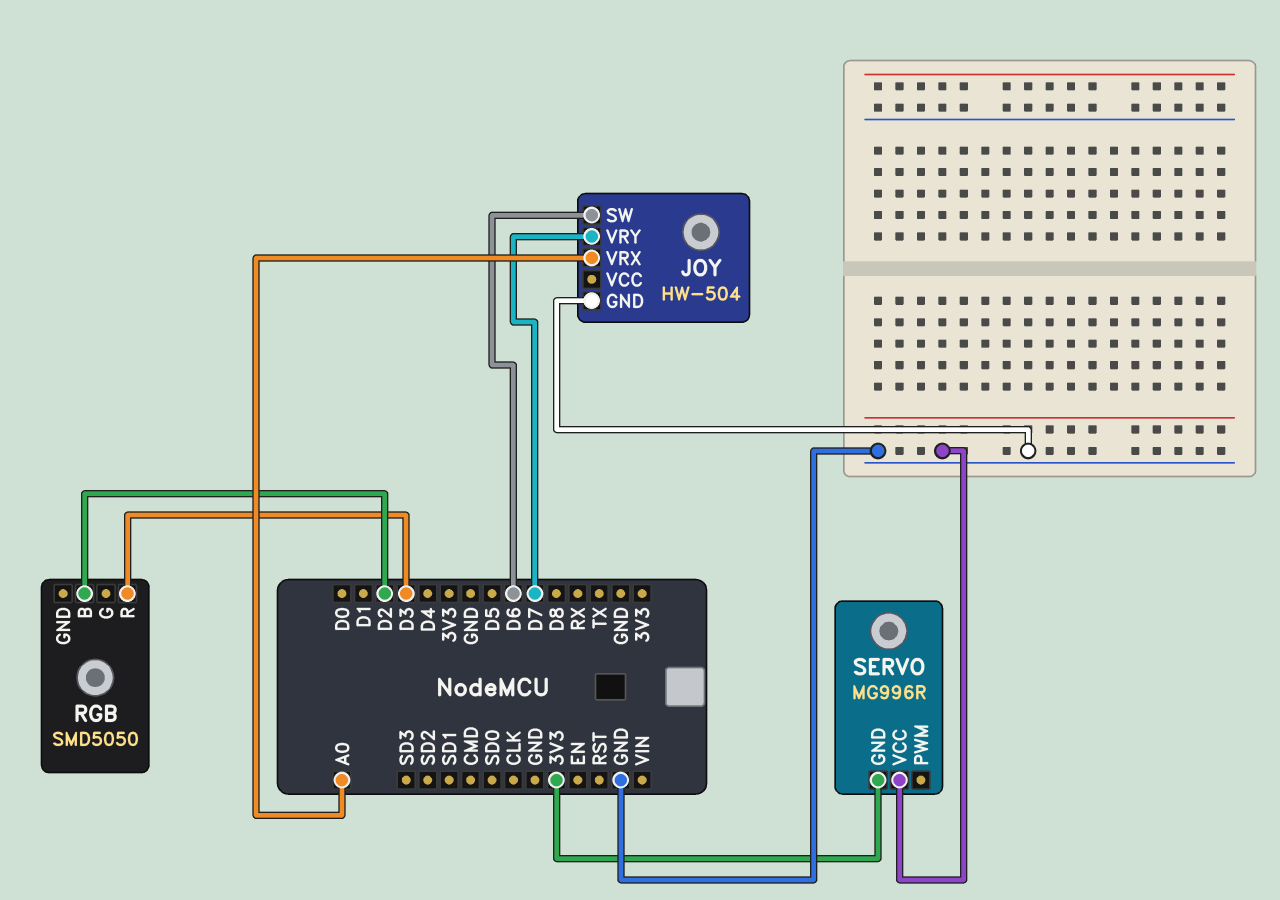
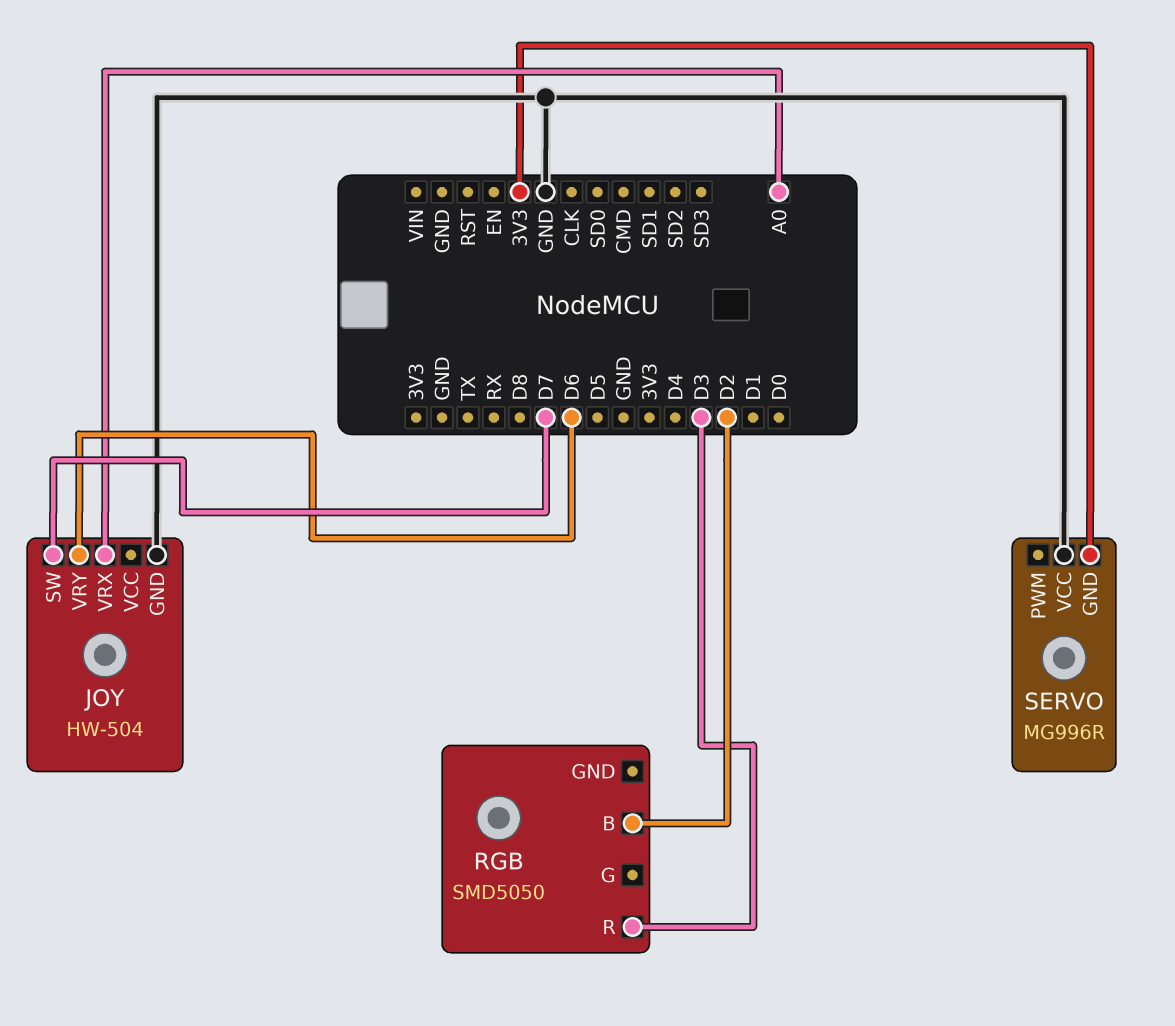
JOY pin SW: D6 -> D7
JOY pin VRY: D7 -> D6

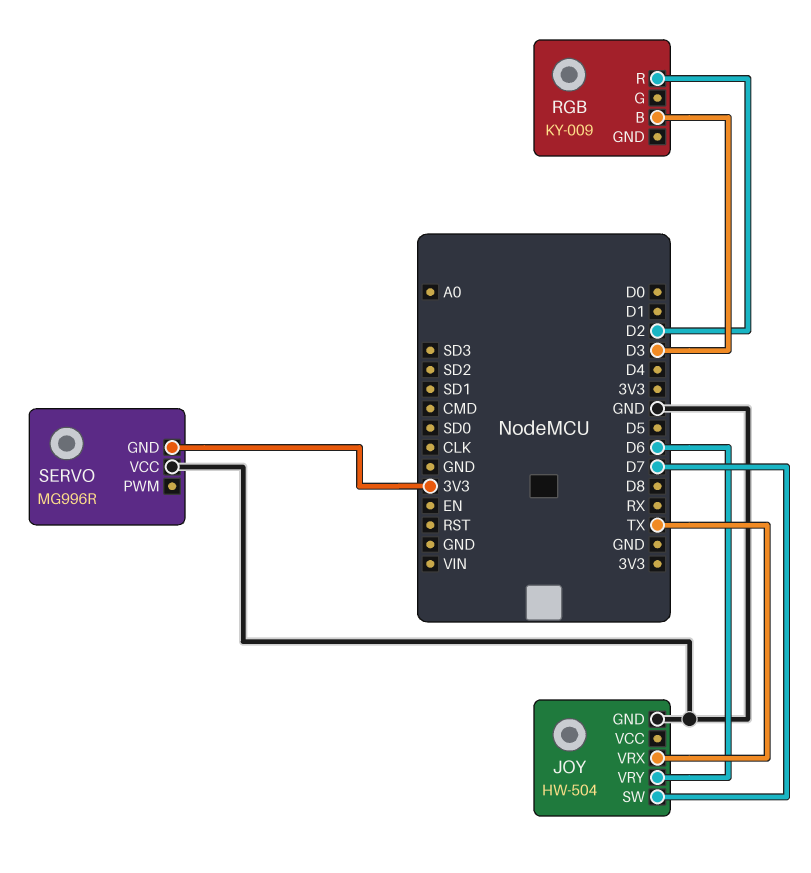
JOY pin VRX: A0 -> TX
RGB: SMD5050 -> KY-009
RGB pin B: D2 -> D3
RGB pin R: D3 -> D2

